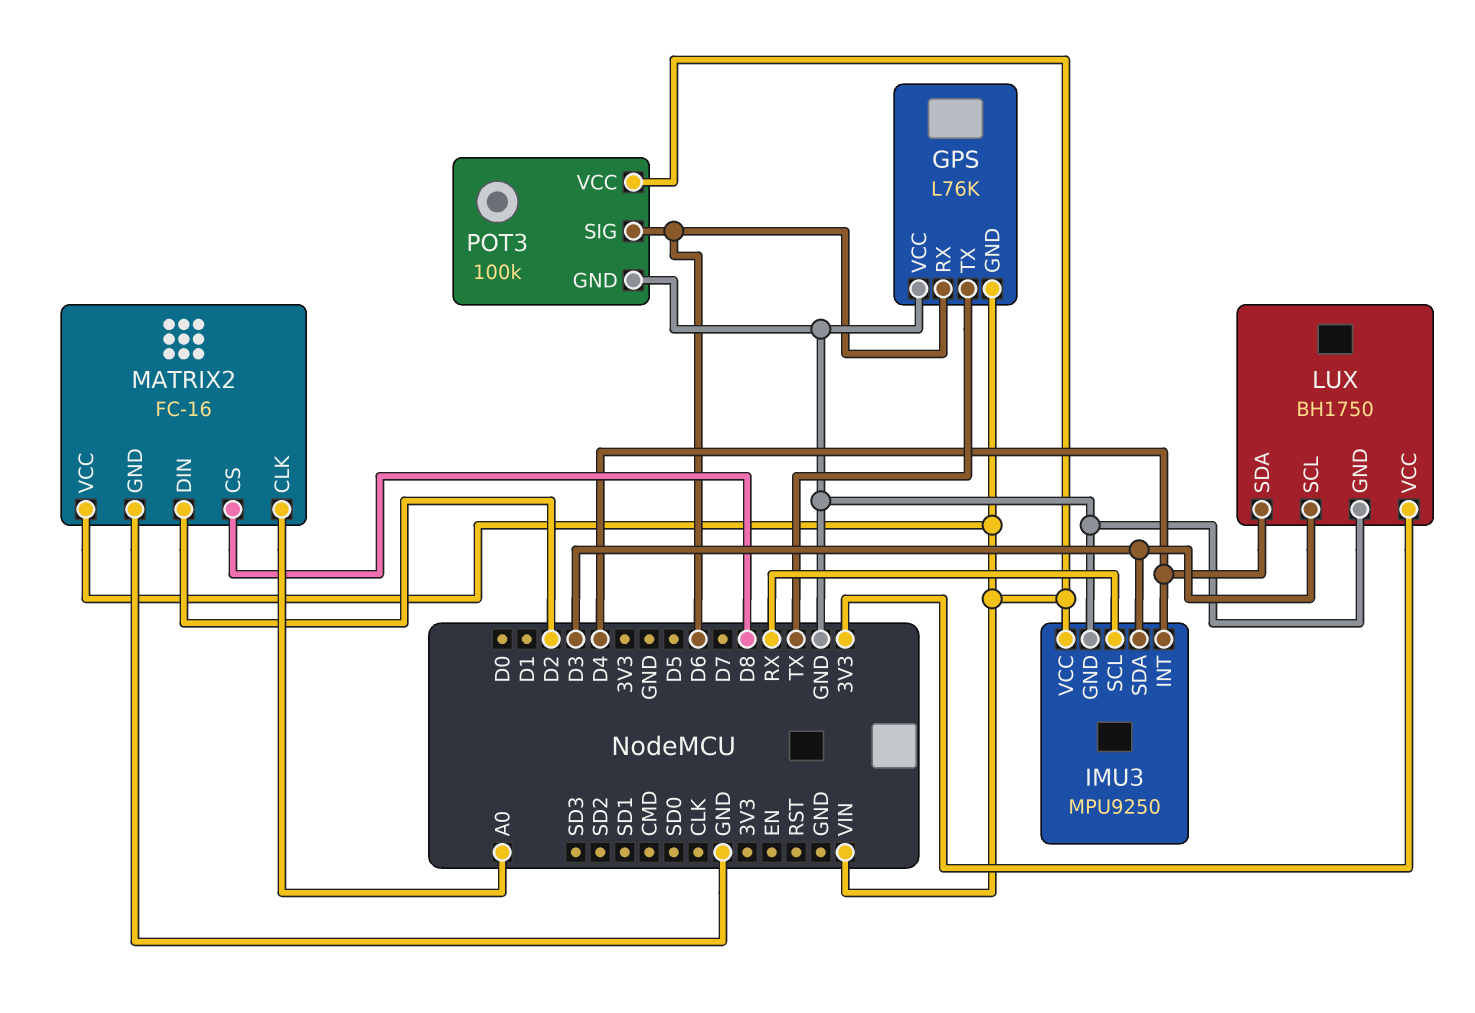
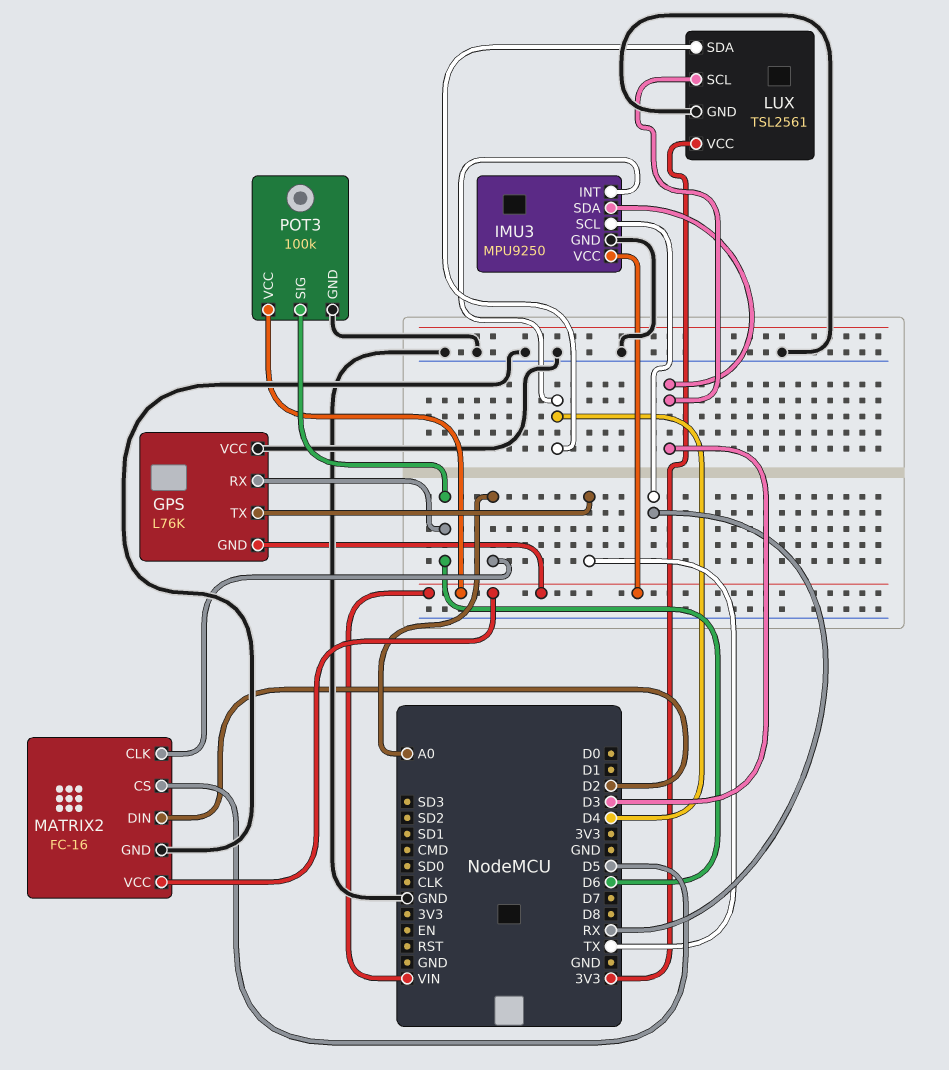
LUX: BH1750 -> TSL2561
MATRIX2 pin CS: D8 -> D5

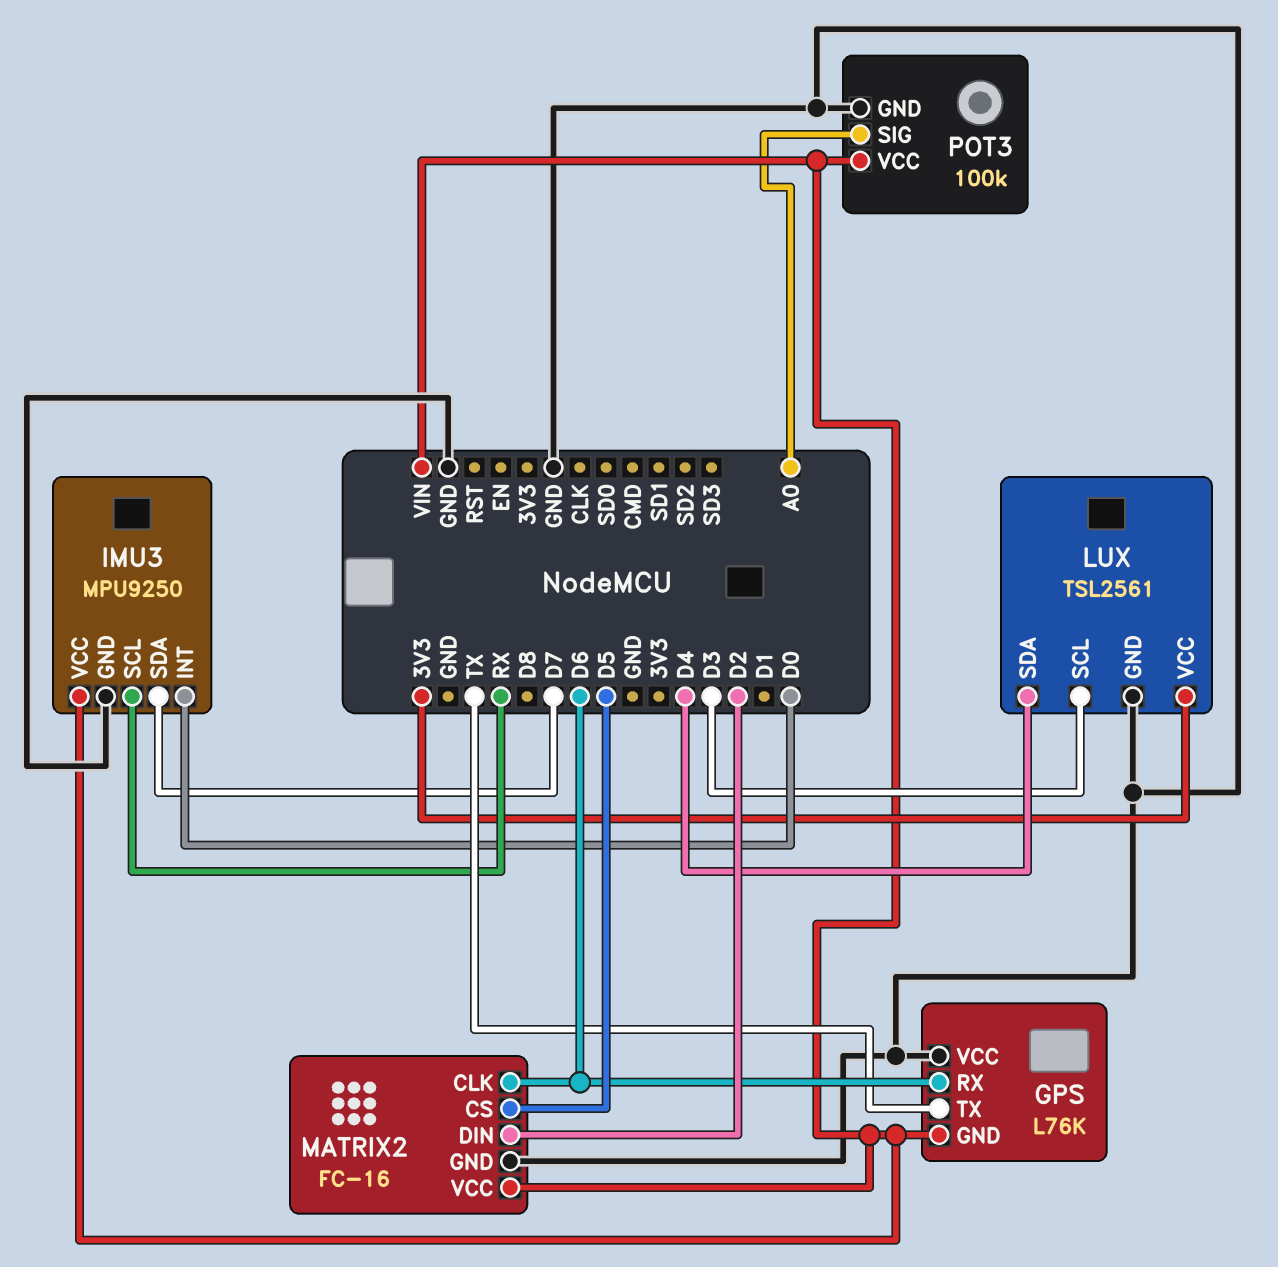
IMU3 pin INT: D4 -> D0
IMU3 pin SDA: D3 -> D7
MATRIX2 pin CLK: A0 -> D6
POT3 pin SIG: D6 -> A0

